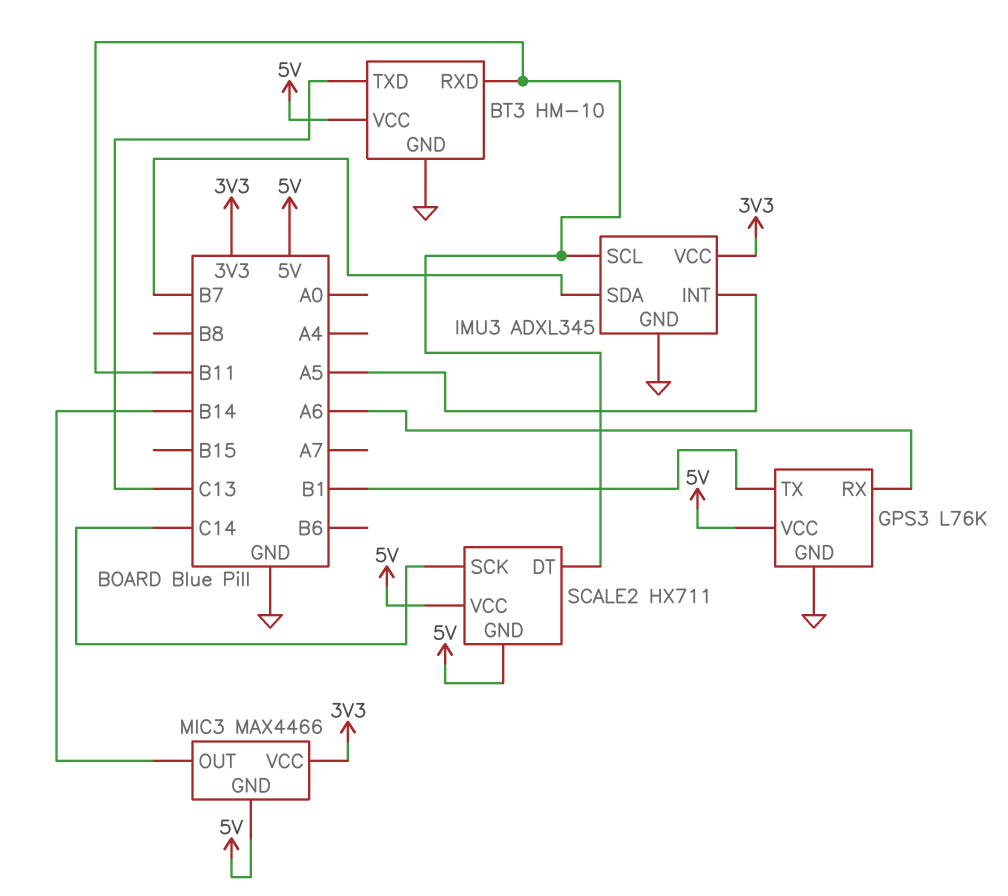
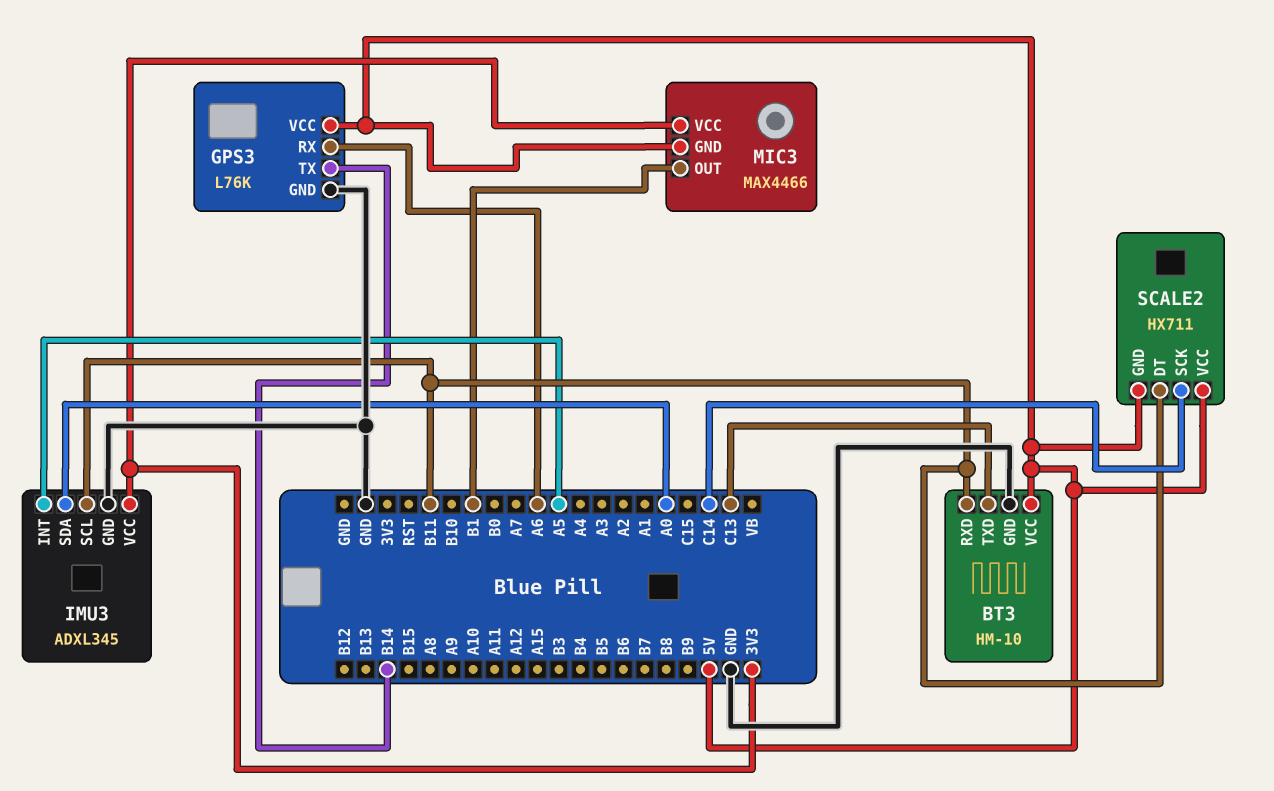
GPS3 pin TX: B1 -> B14
IMU3 pin SDA: B7 -> A0
MIC3 pin OUT: B14 -> B1

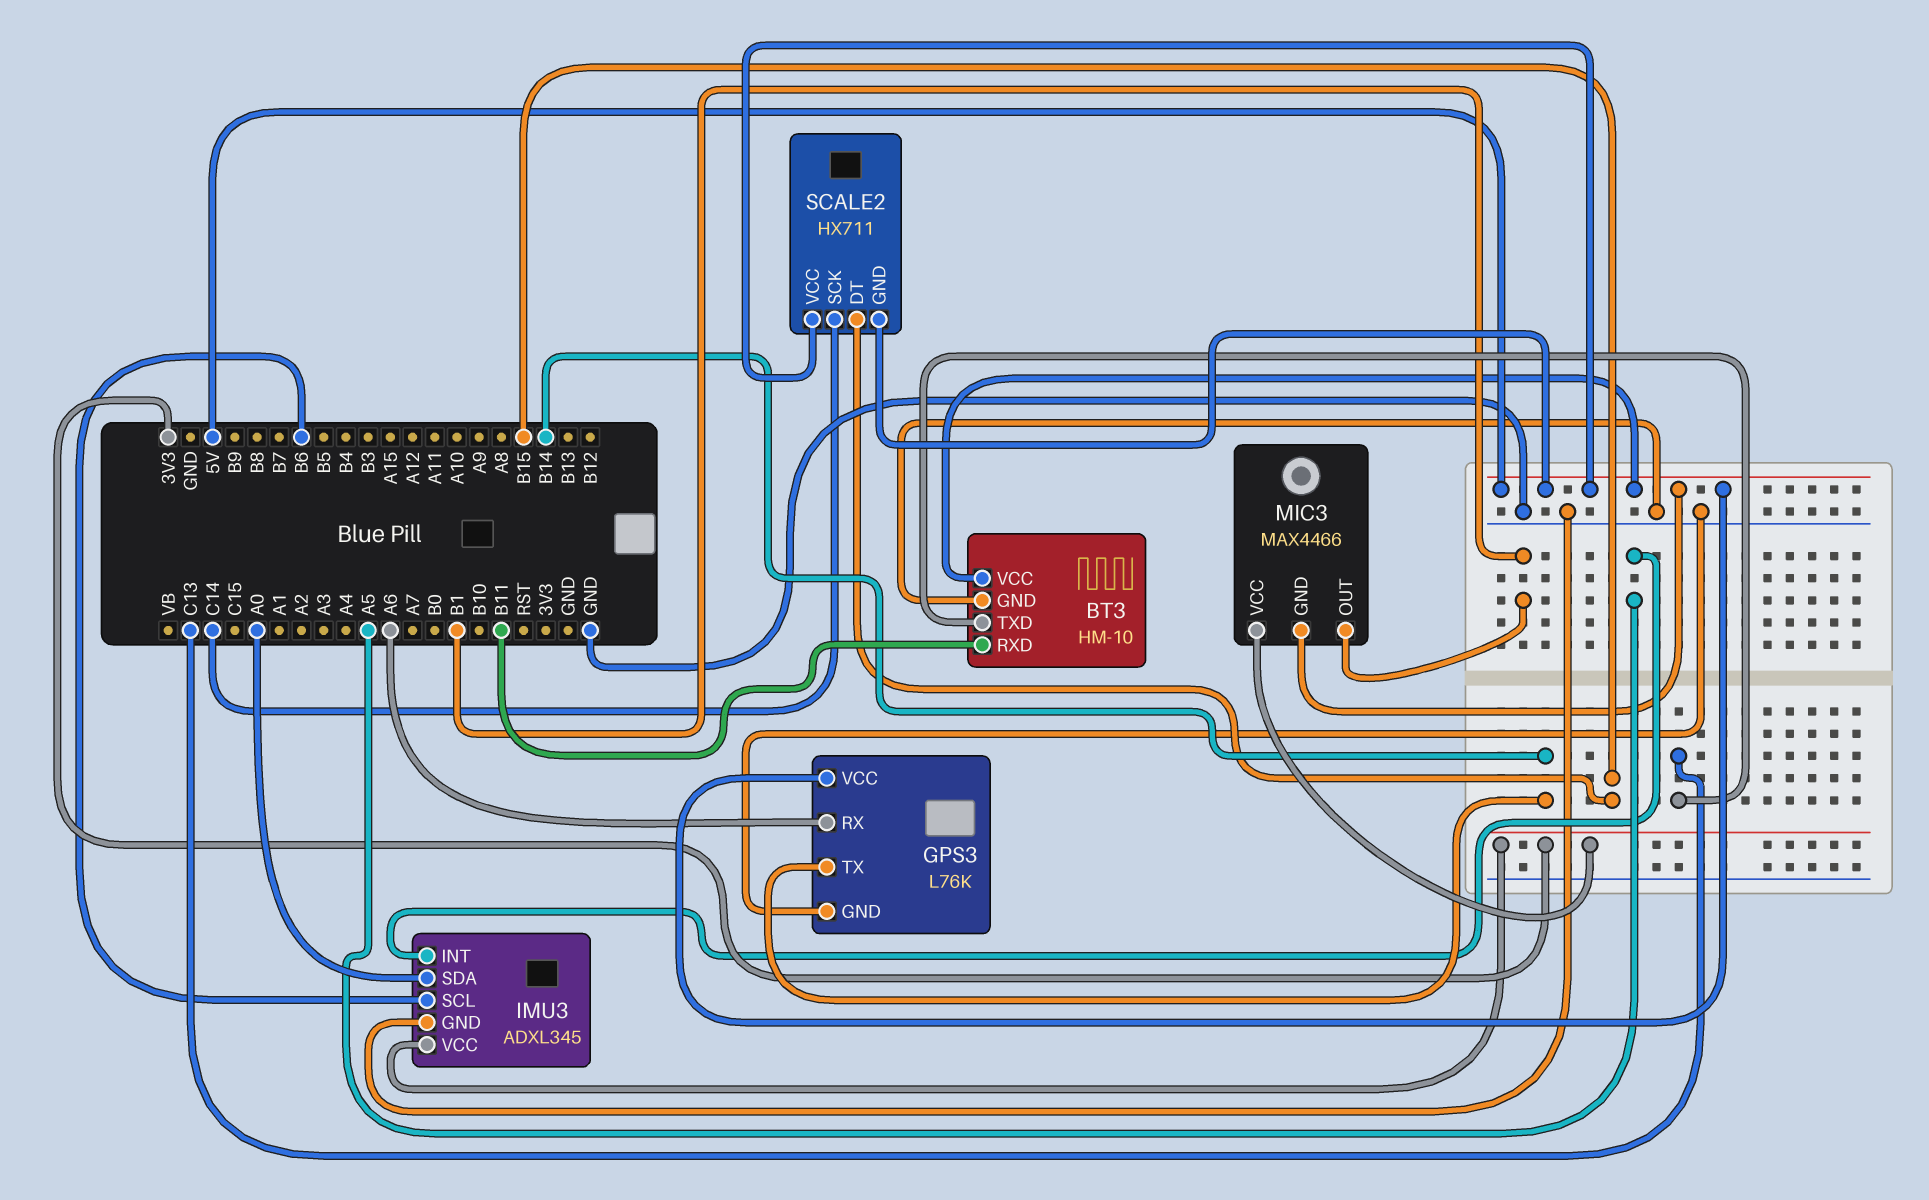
IMU3 pin SCL: B11 -> B6
SCALE2 pin DT: B11 -> B15

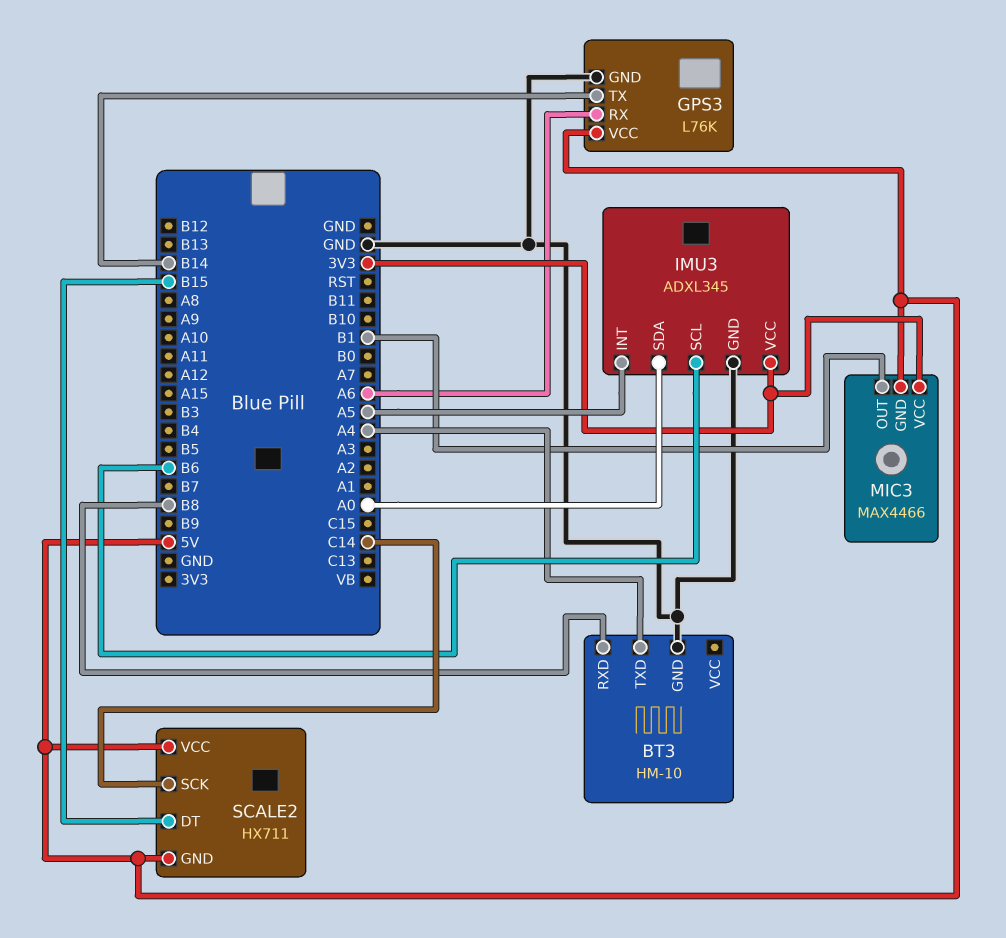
BT3 pin RXD: B11 -> B8
BT3 pin TXD: C13 -> A4
BT3 pin VCC: 5V -> none

